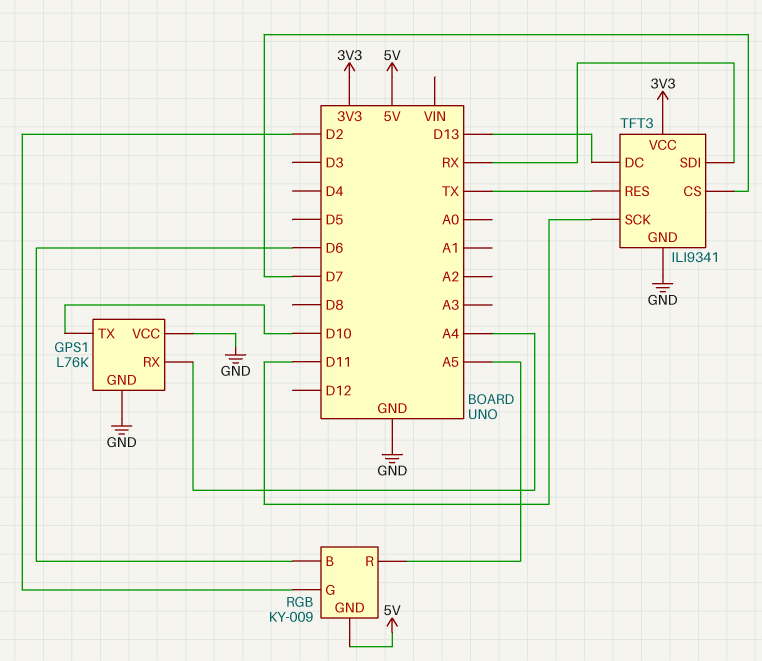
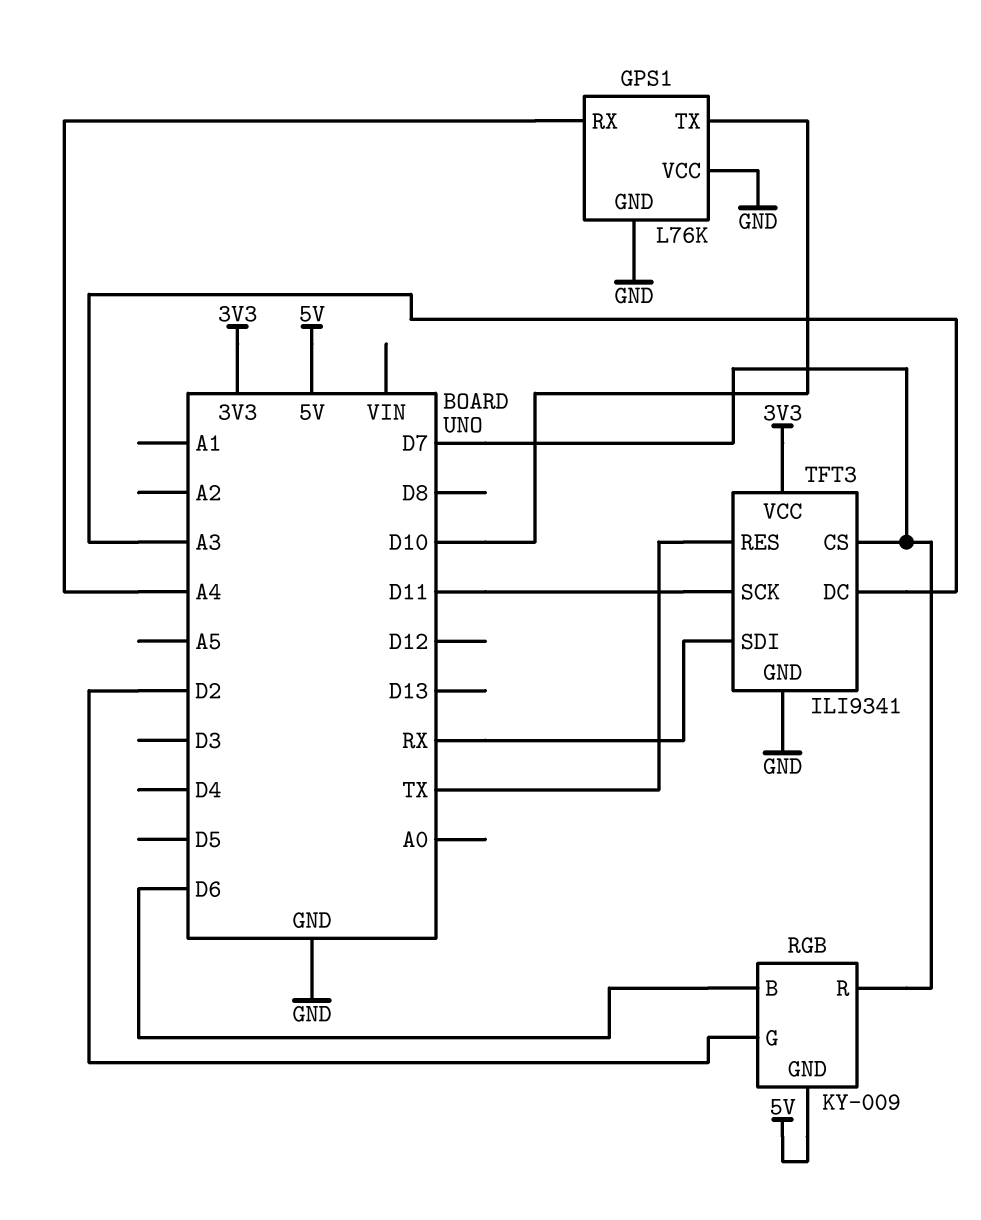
RGB pin R: A5 -> D7
TFT3 pin DC: D13 -> A3

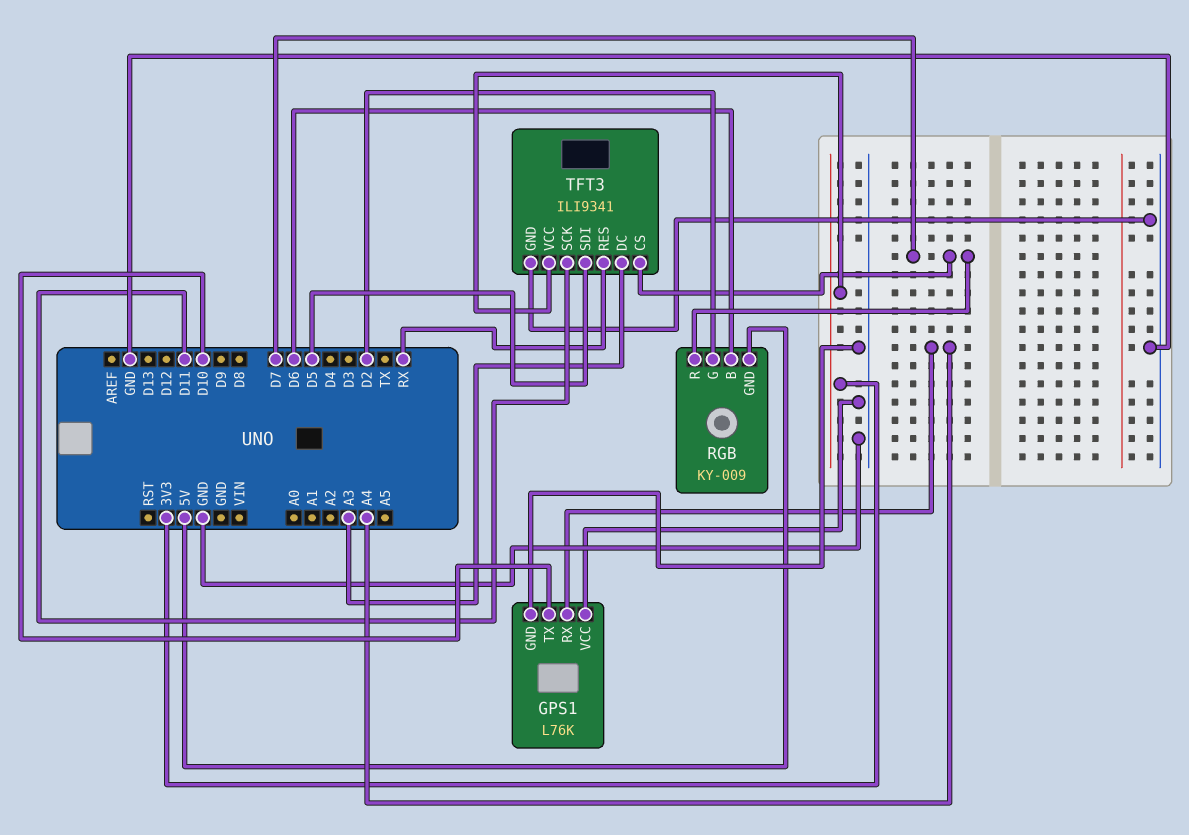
TFT3 pin RES: TX -> RX
TFT3 pin SDI: RX -> D5

